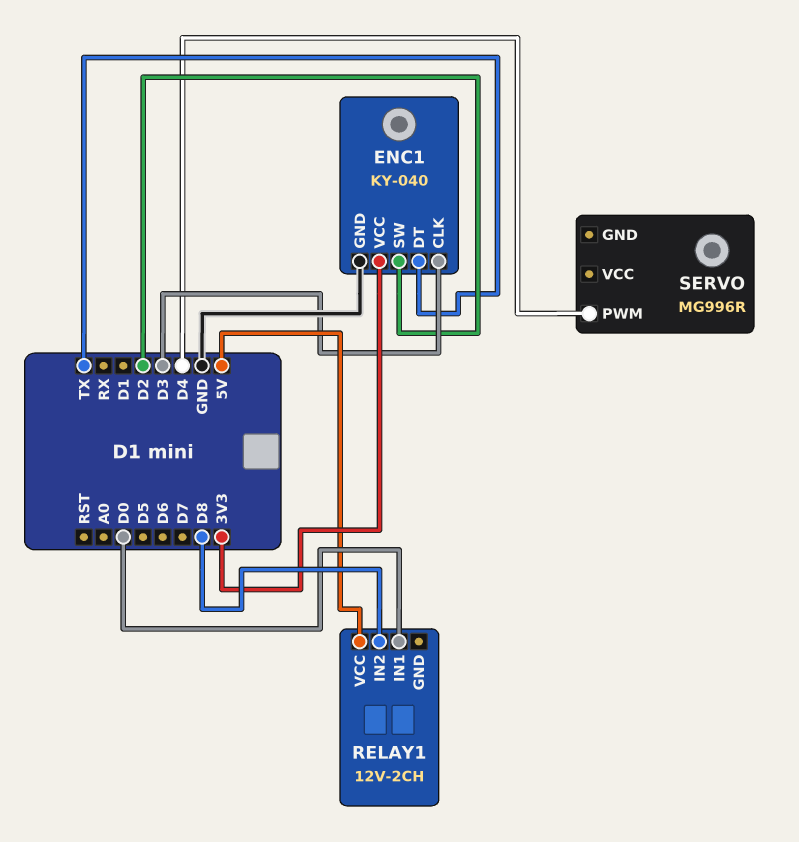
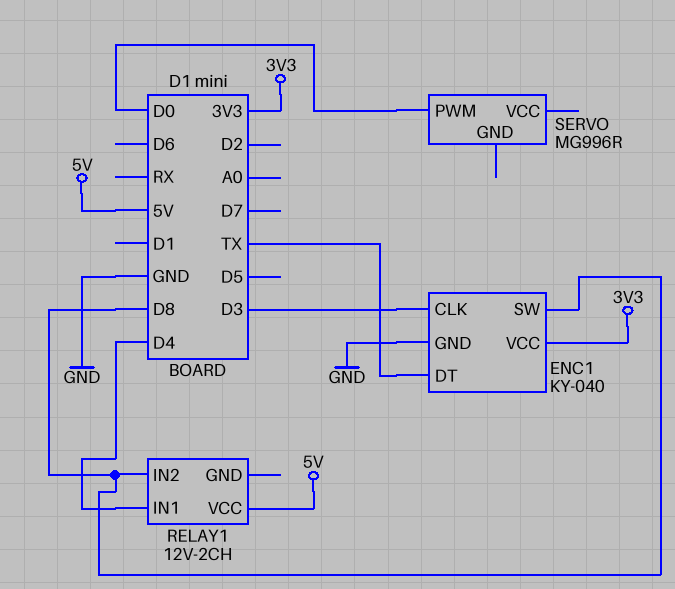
ENC1 pin SW: D2 -> D8
RELAY1 pin IN1: D0 -> D4
SERVO pin PWM: D4 -> D0

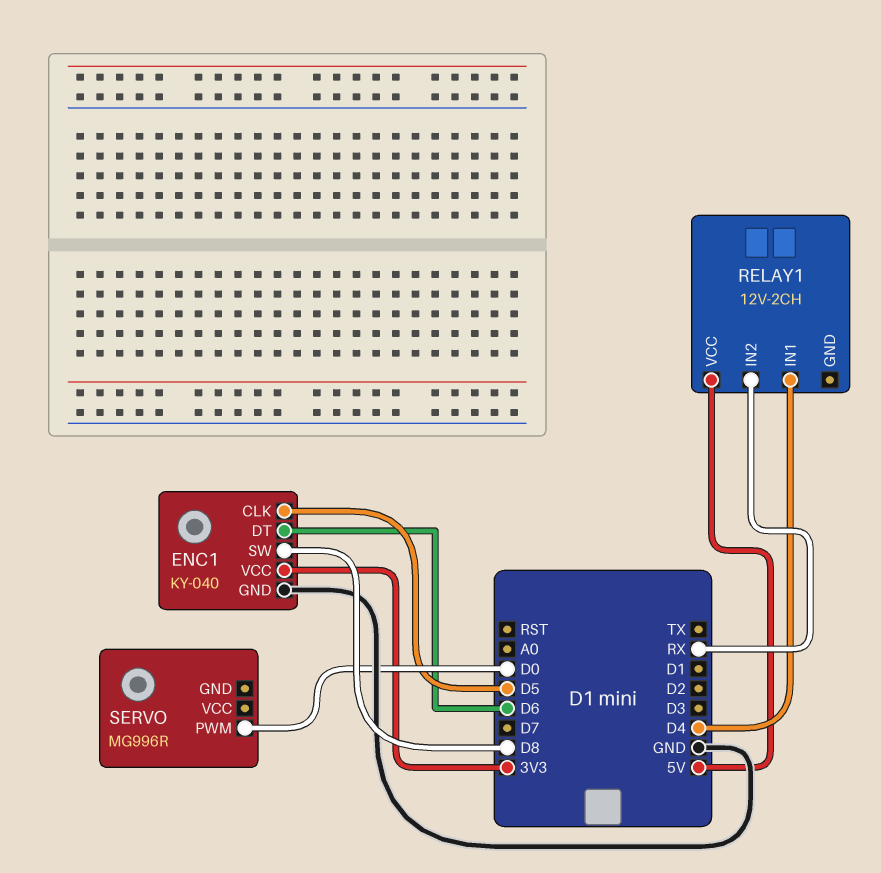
ENC1 pin CLK: D3 -> D5
ENC1 pin DT: TX -> D6
RELAY1 pin IN2: D8 -> RX

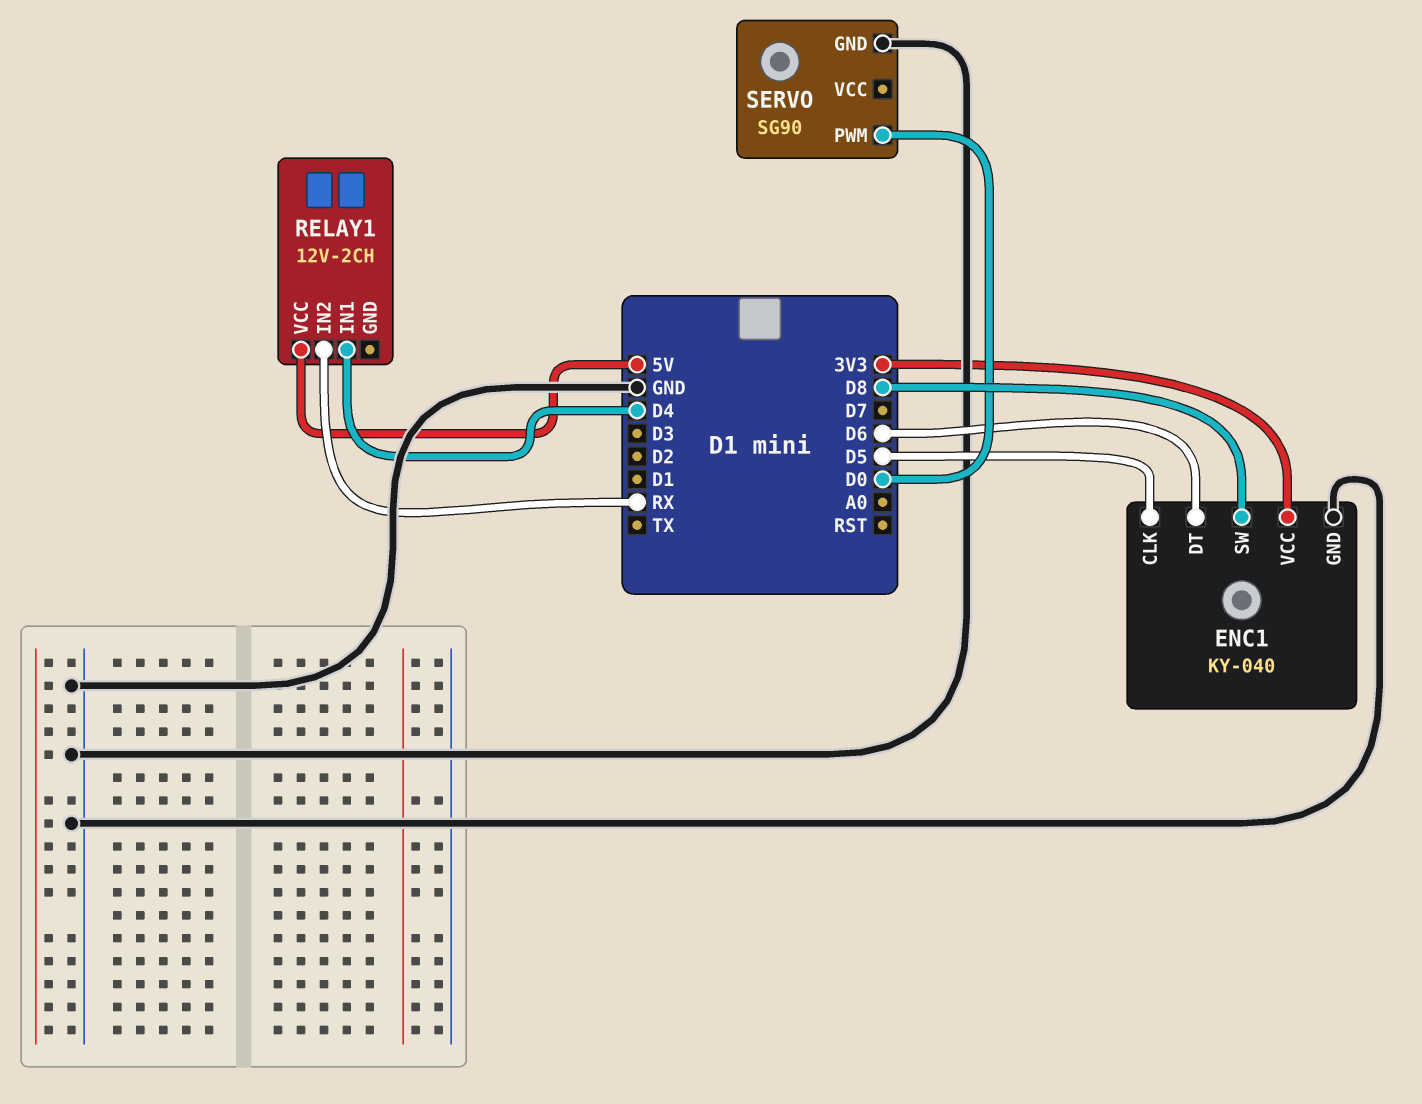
SERVO: MG996R -> SG90
SERVO pin GND: none -> GND

